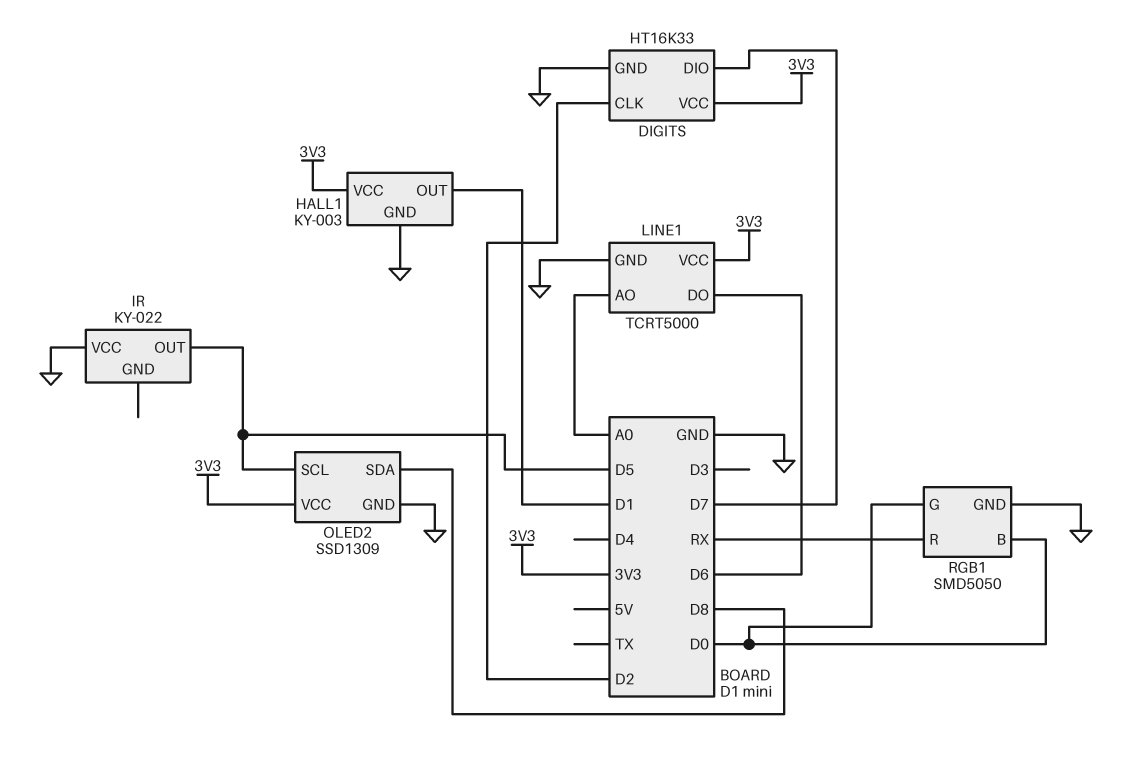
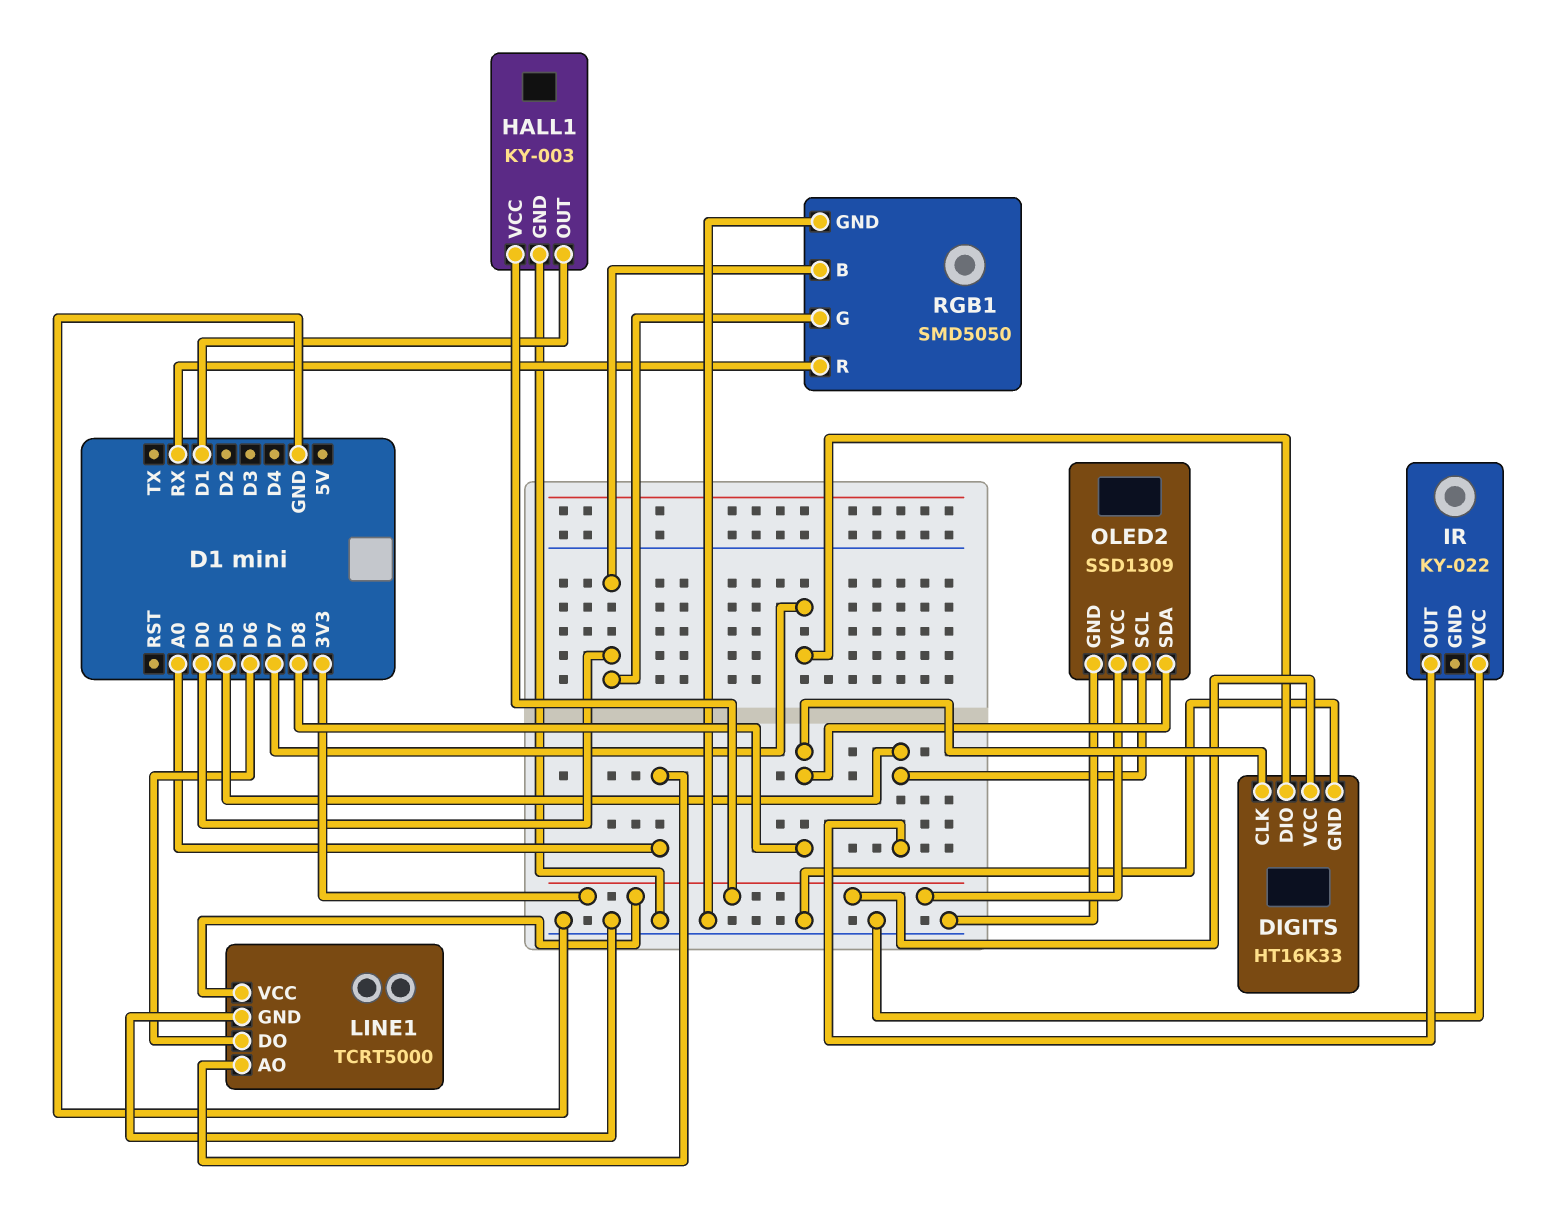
DIGITS pin CLK: D2 -> D8

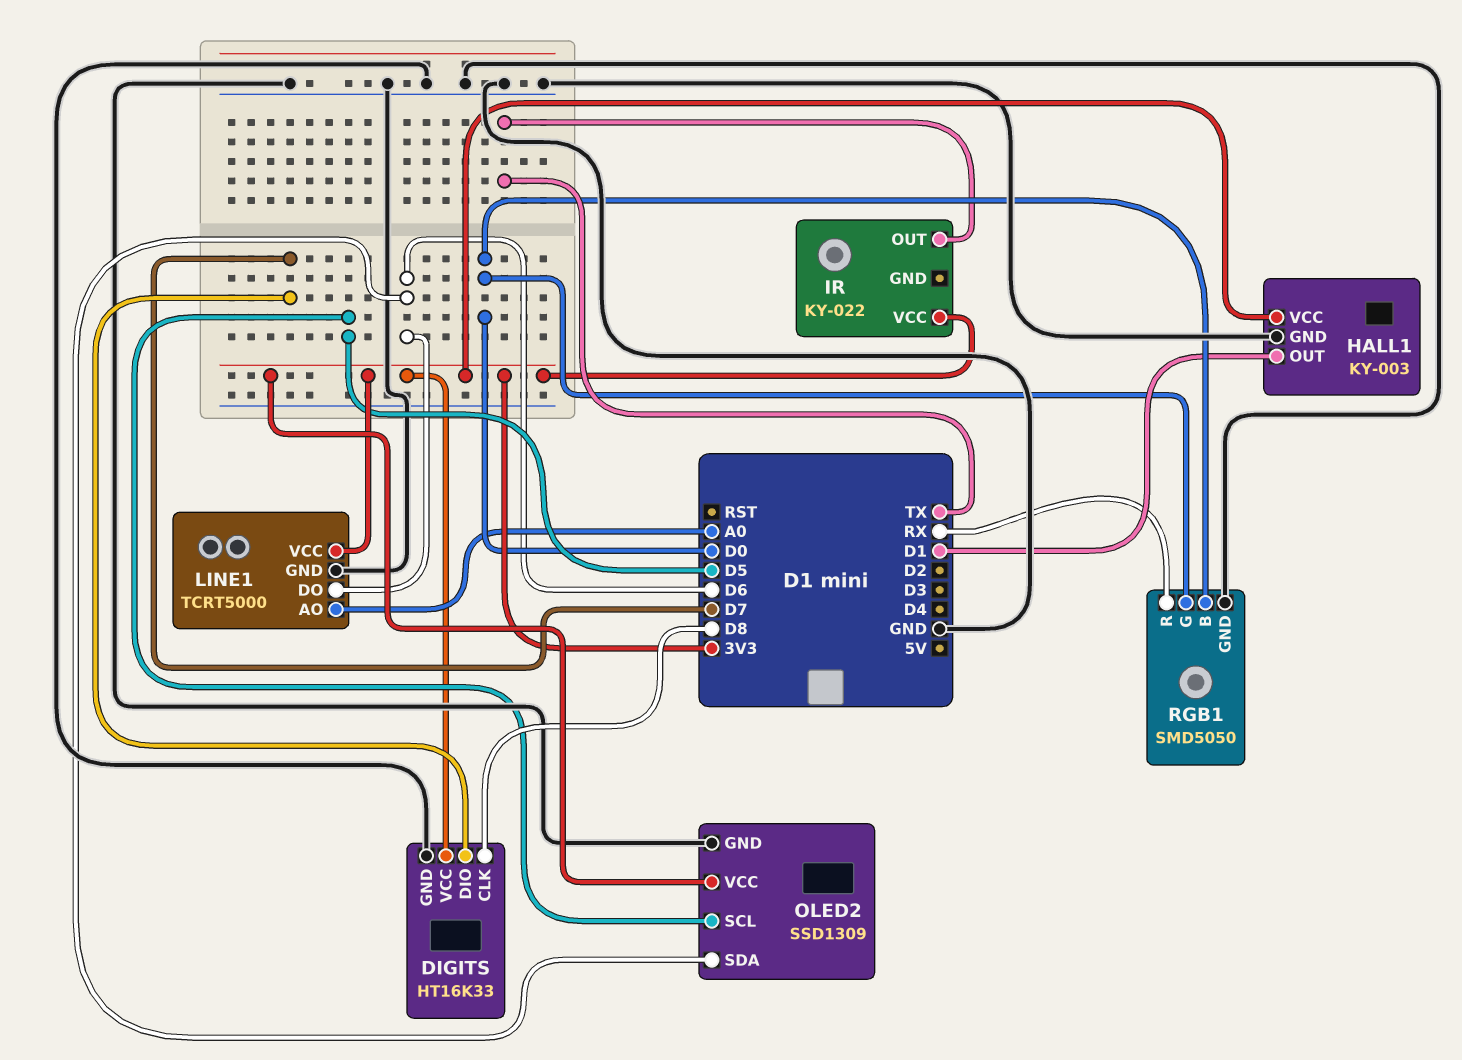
IR pin OUT: D5 -> TX
IR pin VCC: GND -> 3V3
OLED2 pin SDA: D8 -> D6

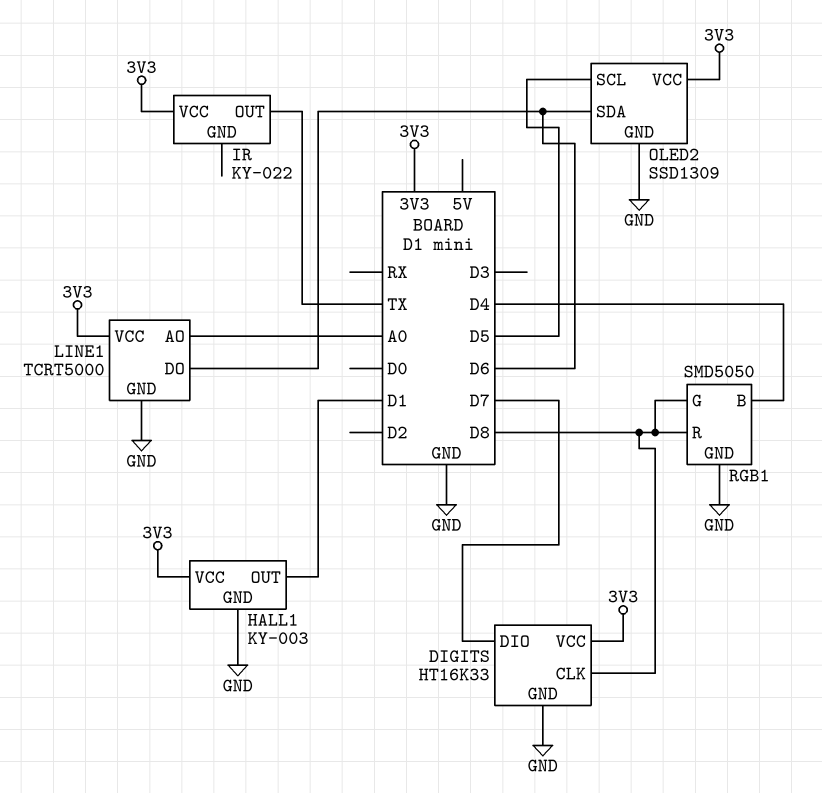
RGB1 pin B: D0 -> D4
RGB1 pin G: D0 -> D8
RGB1 pin R: RX -> D8

